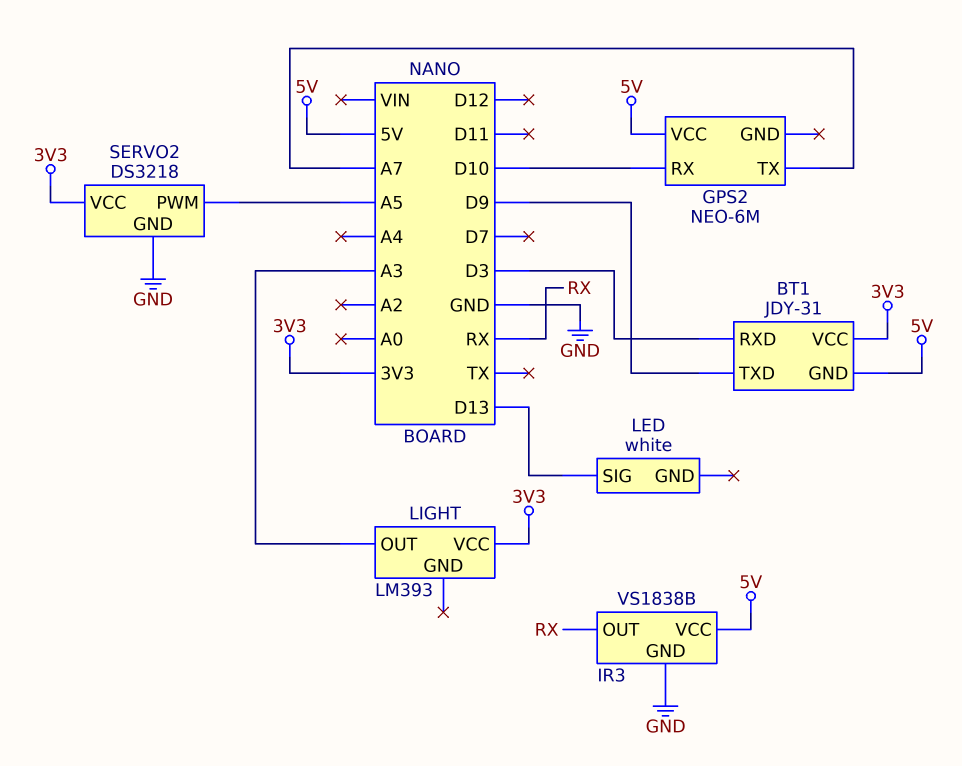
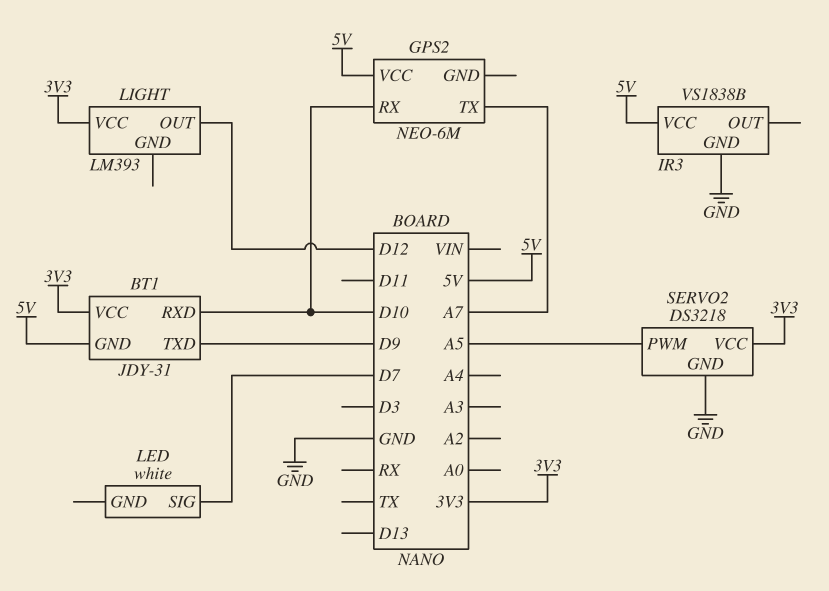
BT1 pin RXD: D3 -> D10
IR3 pin OUT: RX -> none
LED pin SIG: D13 -> D7
LIGHT pin OUT: A3 -> D12

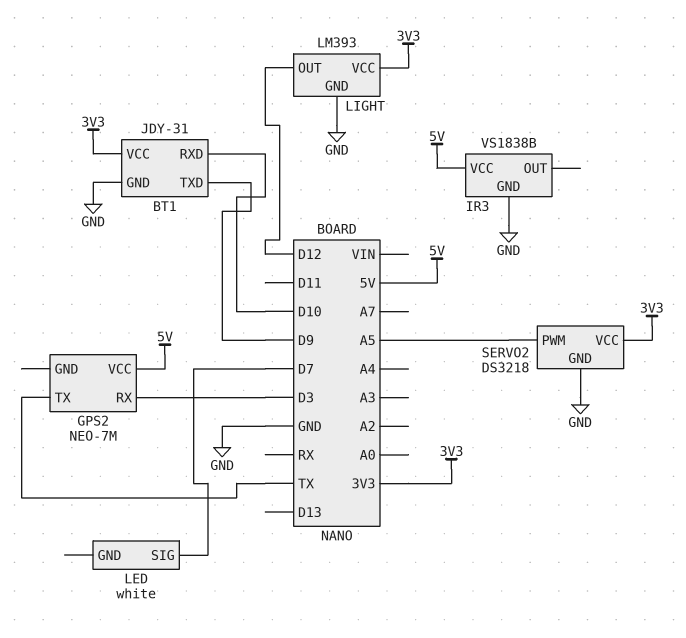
BT1 pin GND: 5V -> GND
GPS2: NEO-6M -> NEO-7M
GPS2 pin RX: D10 -> D3
GPS2 pin TX: A7 -> TX
LIGHT pin GND: none -> GND

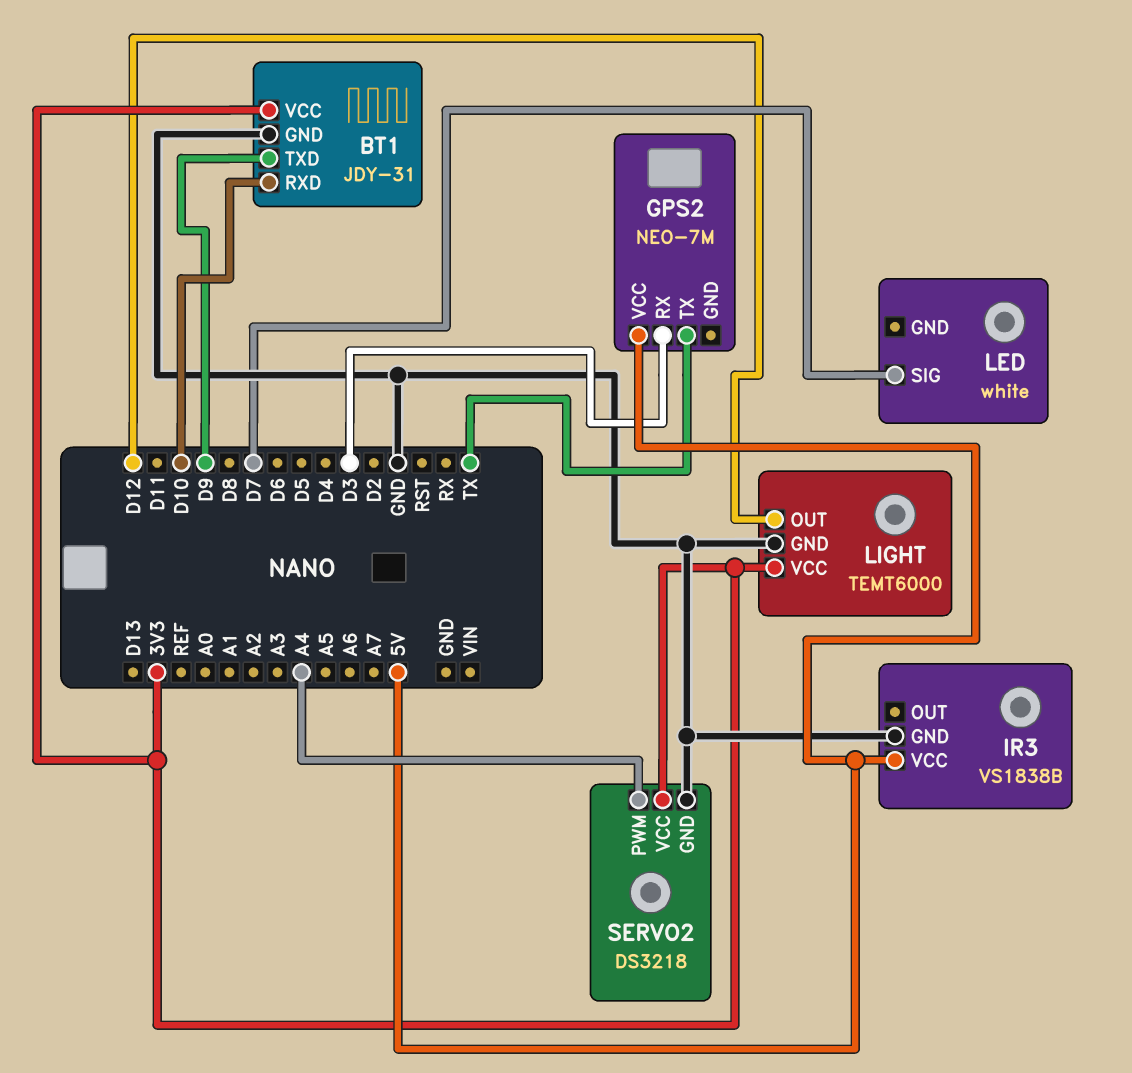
LIGHT: LM393 -> TEMT6000
SERVO2 pin PWM: A5 -> A4

